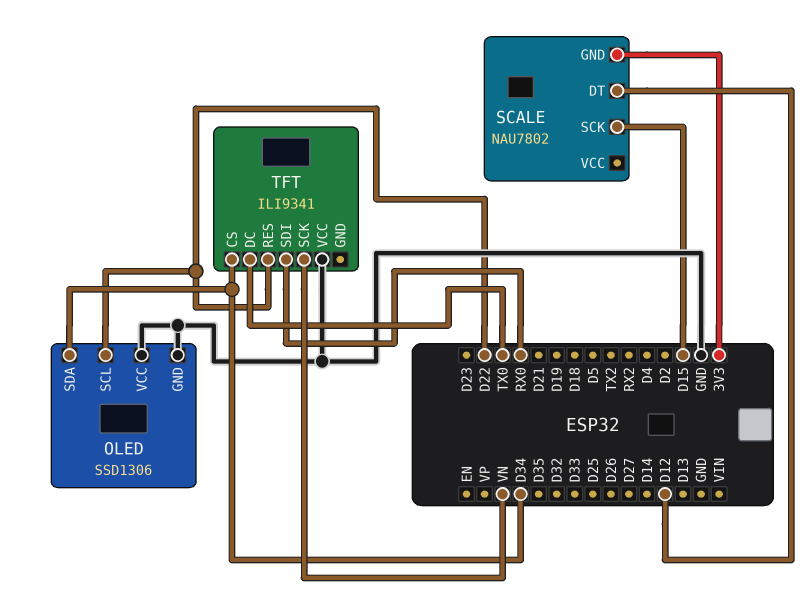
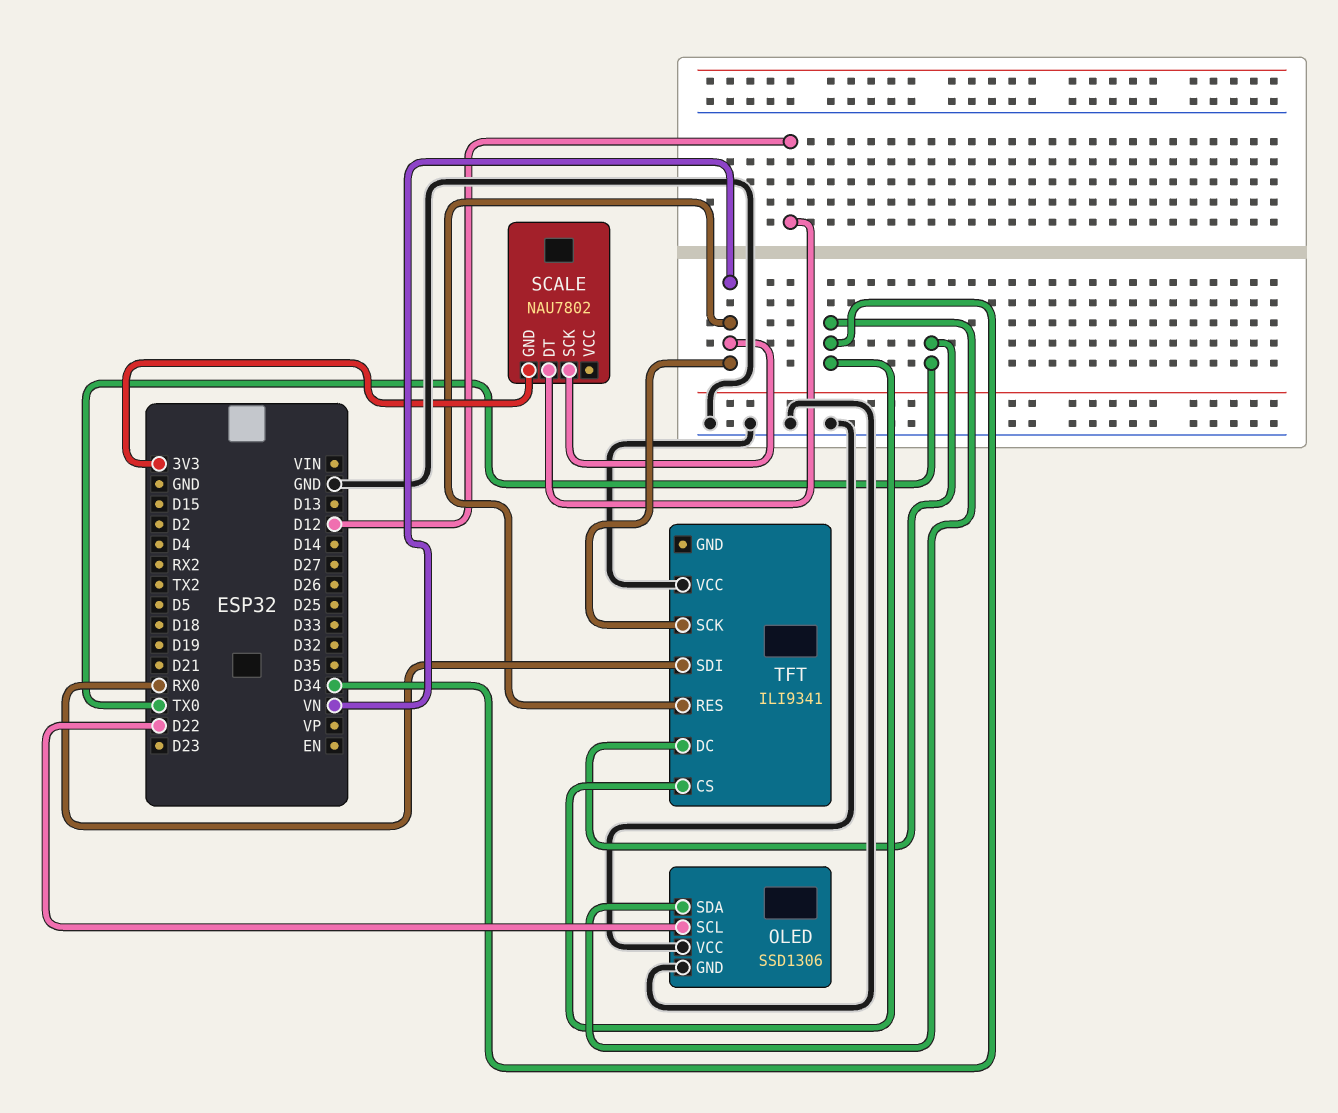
SCALE pin SCK: D15 -> VN
TFT pin RES: D22 -> VN

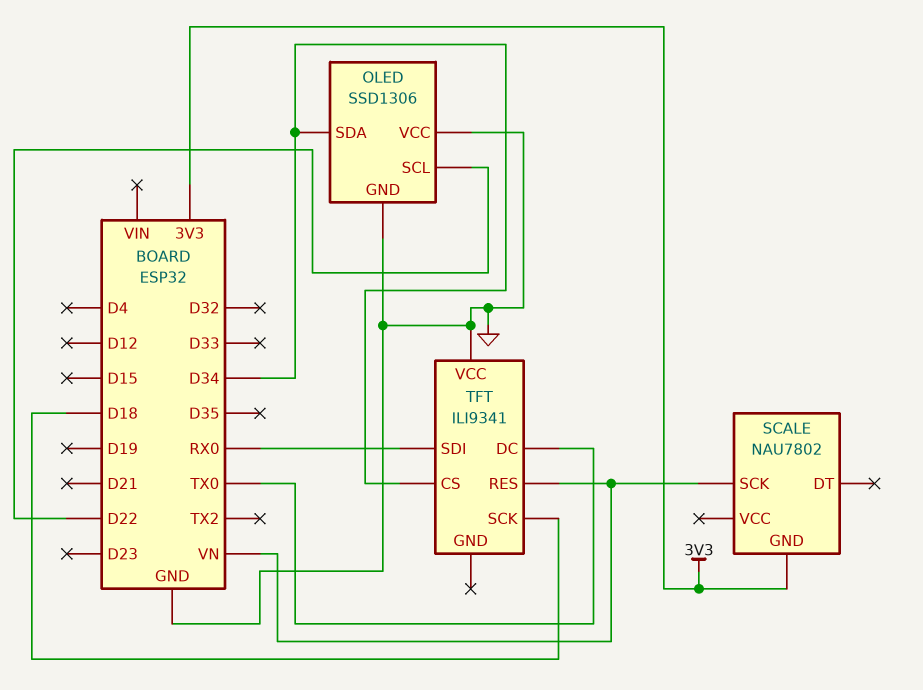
SCALE pin DT: D12 -> none
TFT pin SCK: VN -> D18

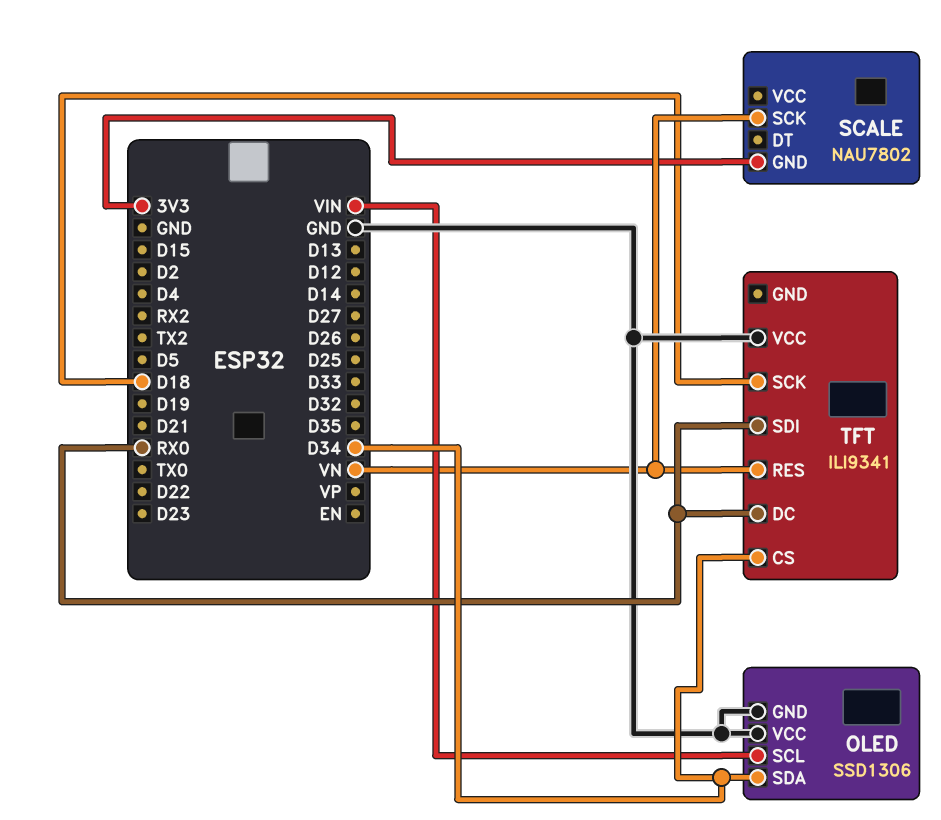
OLED pin SCL: D22 -> VIN
TFT pin DC: TX0 -> RX0

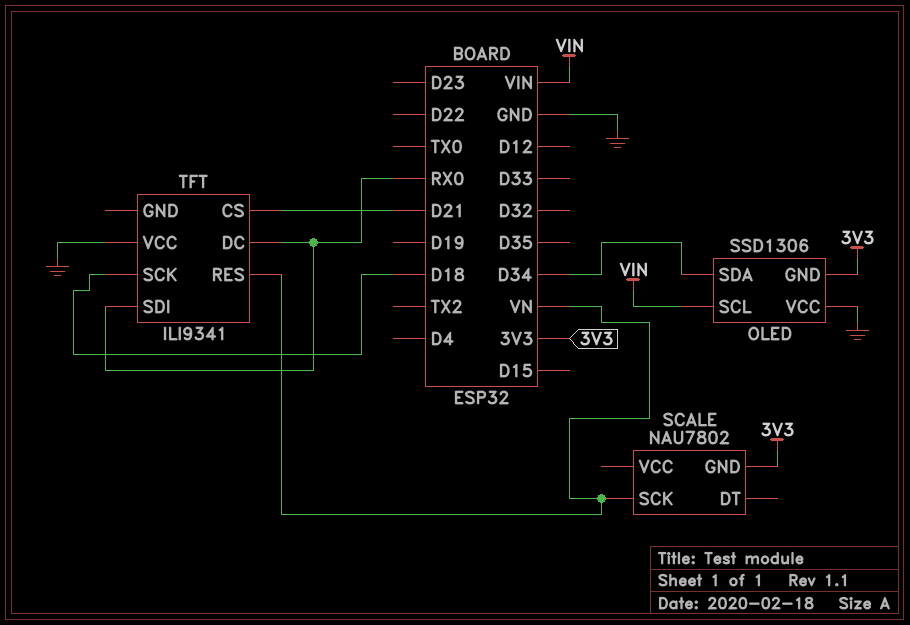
OLED pin GND: GND -> 3V3
TFT pin CS: D34 -> D21

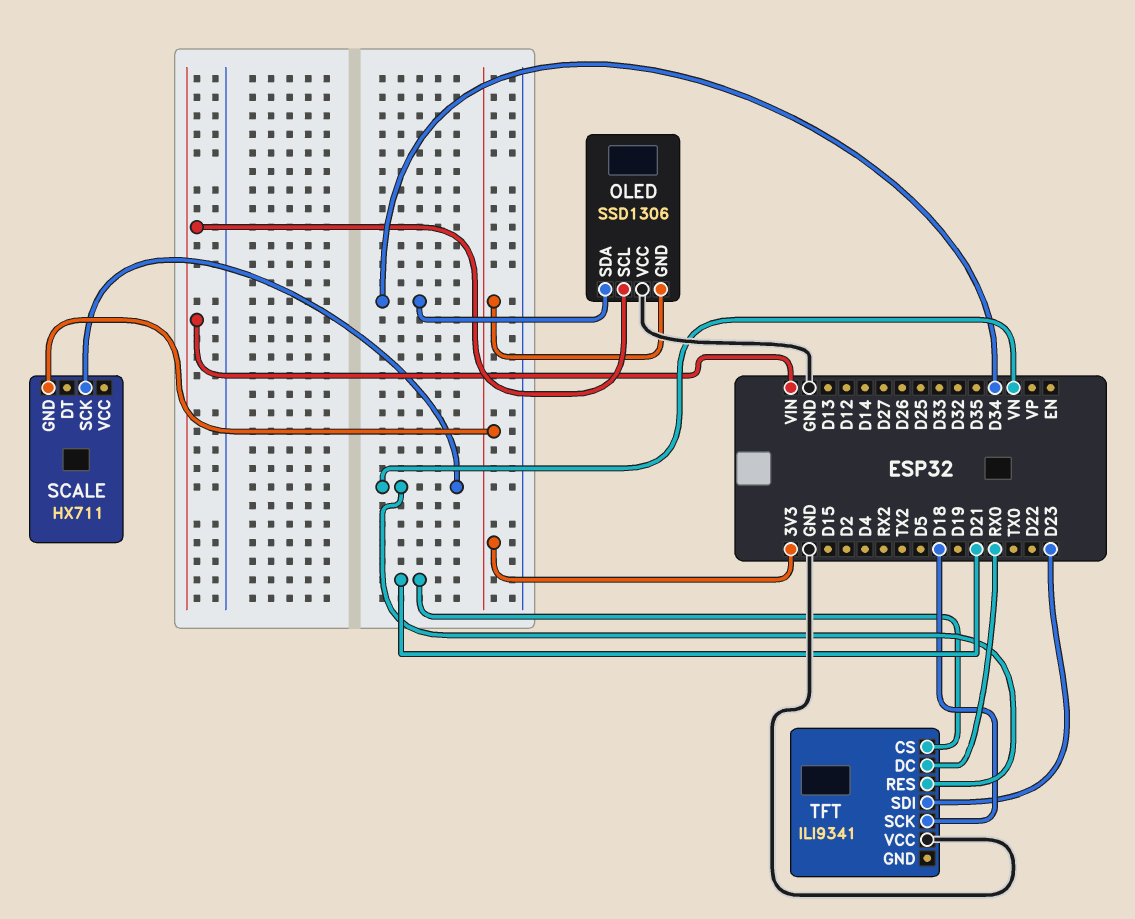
SCALE: NAU7802 -> HX711
TFT pin SDI: RX0 -> D23

